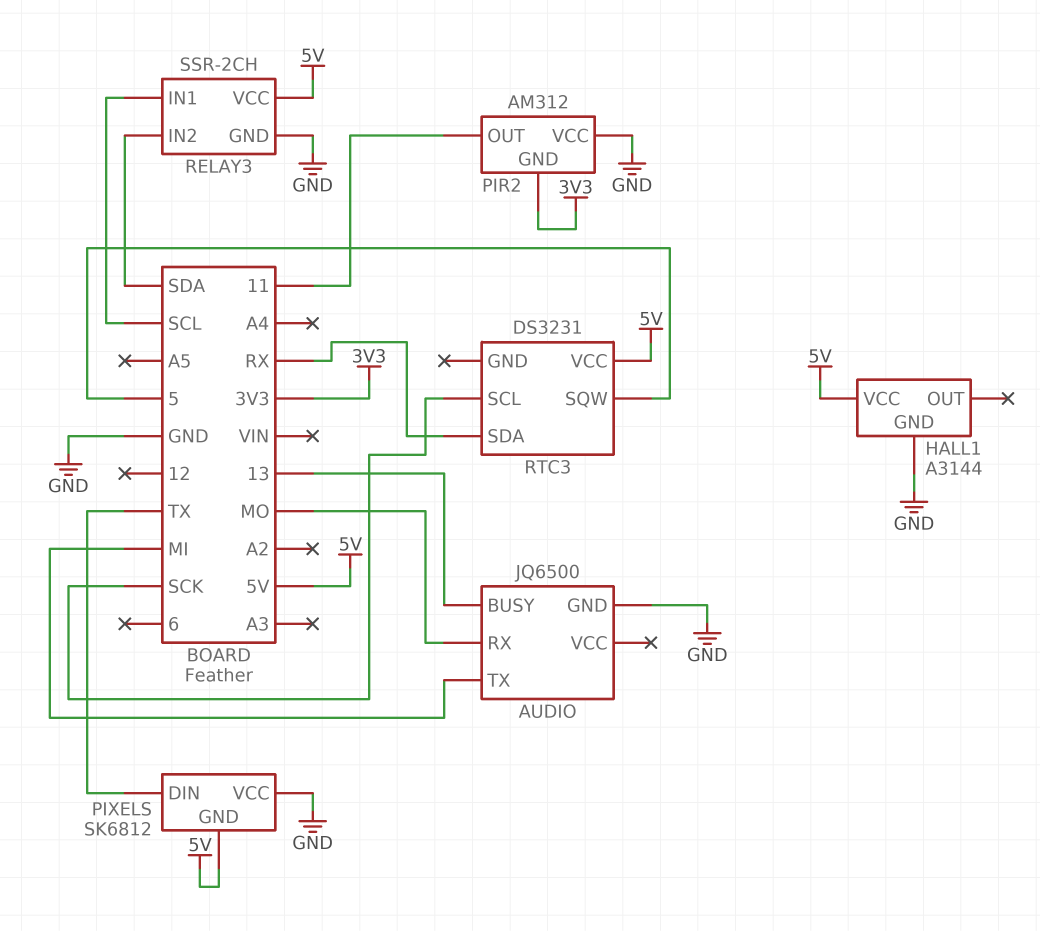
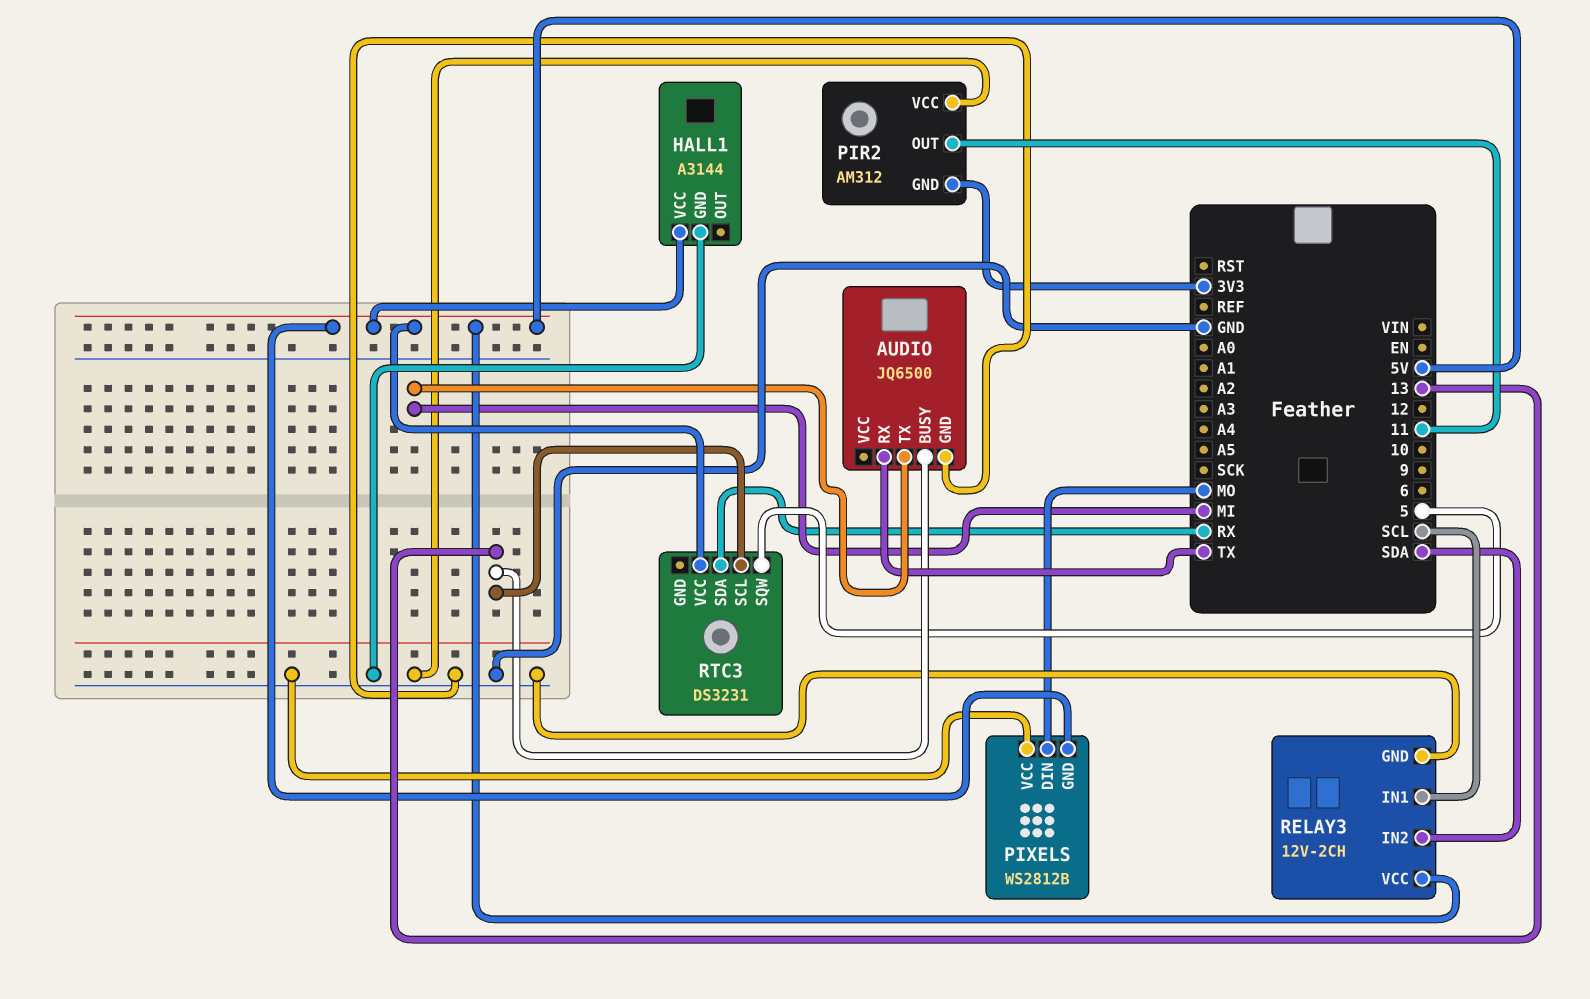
AUDIO pin RX: MO -> TX
PIXELS: SK6812 -> WS2812B
PIXELS pin DIN: TX -> MO
RELAY3: SSR-2CH -> 12V-2CH
RTC3 pin SCL: SCK -> 13

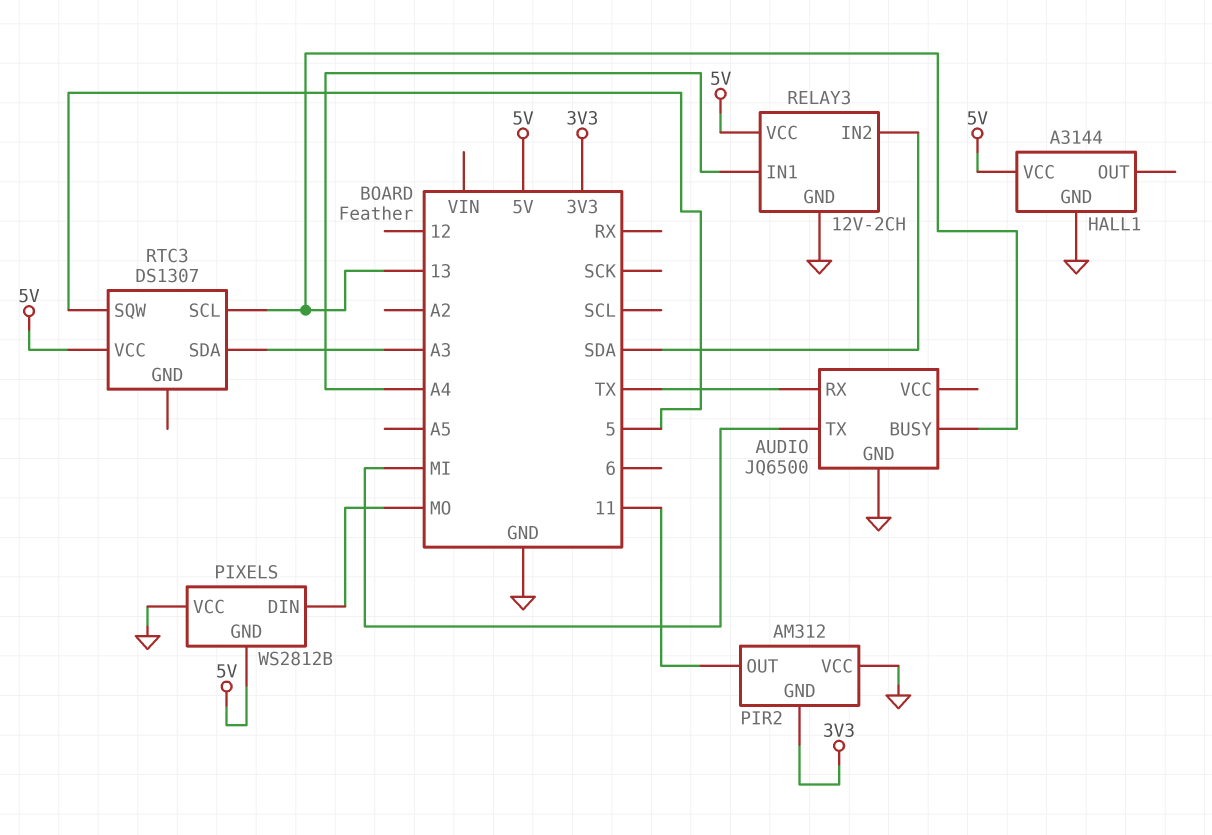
RELAY3 pin IN1: SCL -> A4
RTC3: DS3231 -> DS1307
RTC3 pin SDA: RX -> A3

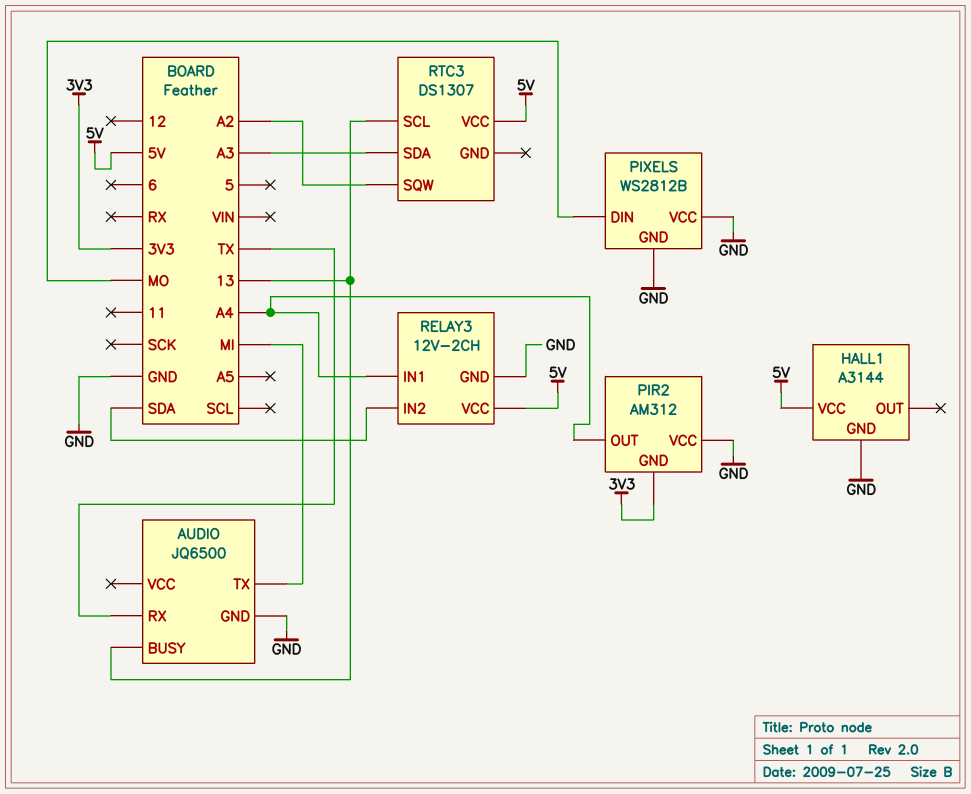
PIR2 pin OUT: 11 -> A4
PIXELS pin GND: 5V -> GND
RTC3 pin SQW: 5 -> A2

